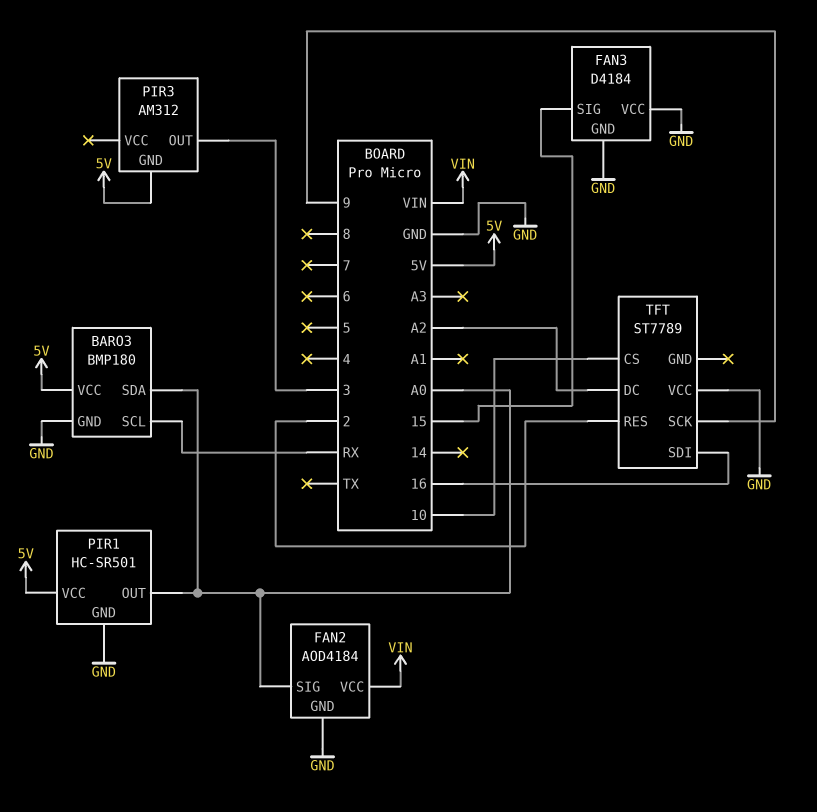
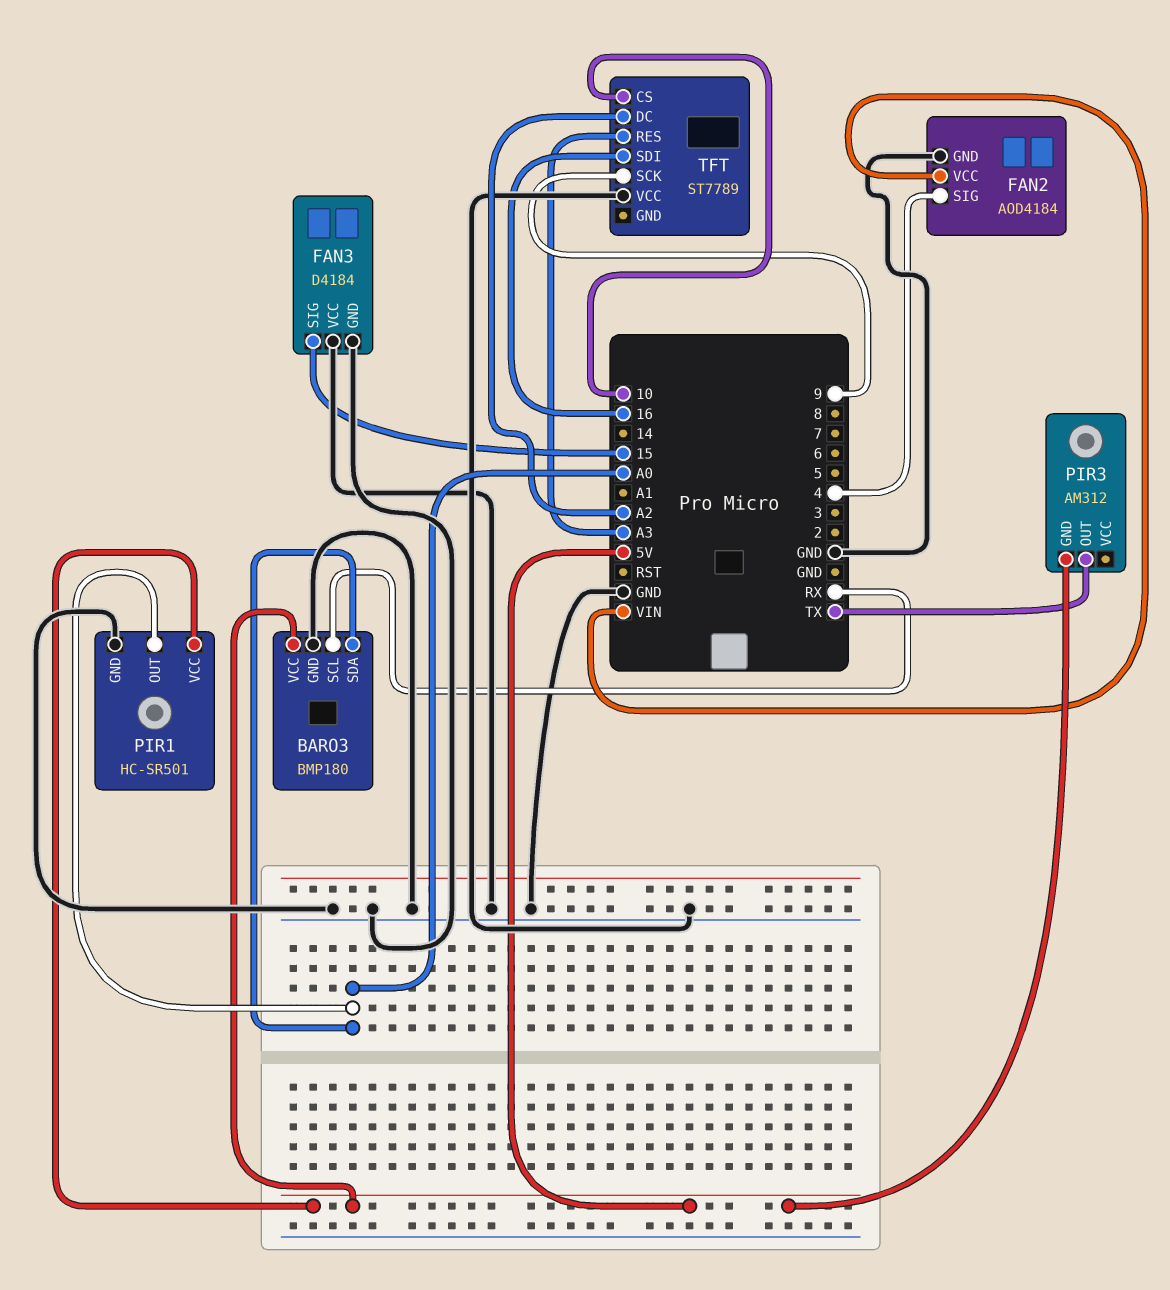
FAN2 pin SIG: A0 -> 4
PIR3 pin OUT: 3 -> TX
TFT pin RES: 2 -> A3

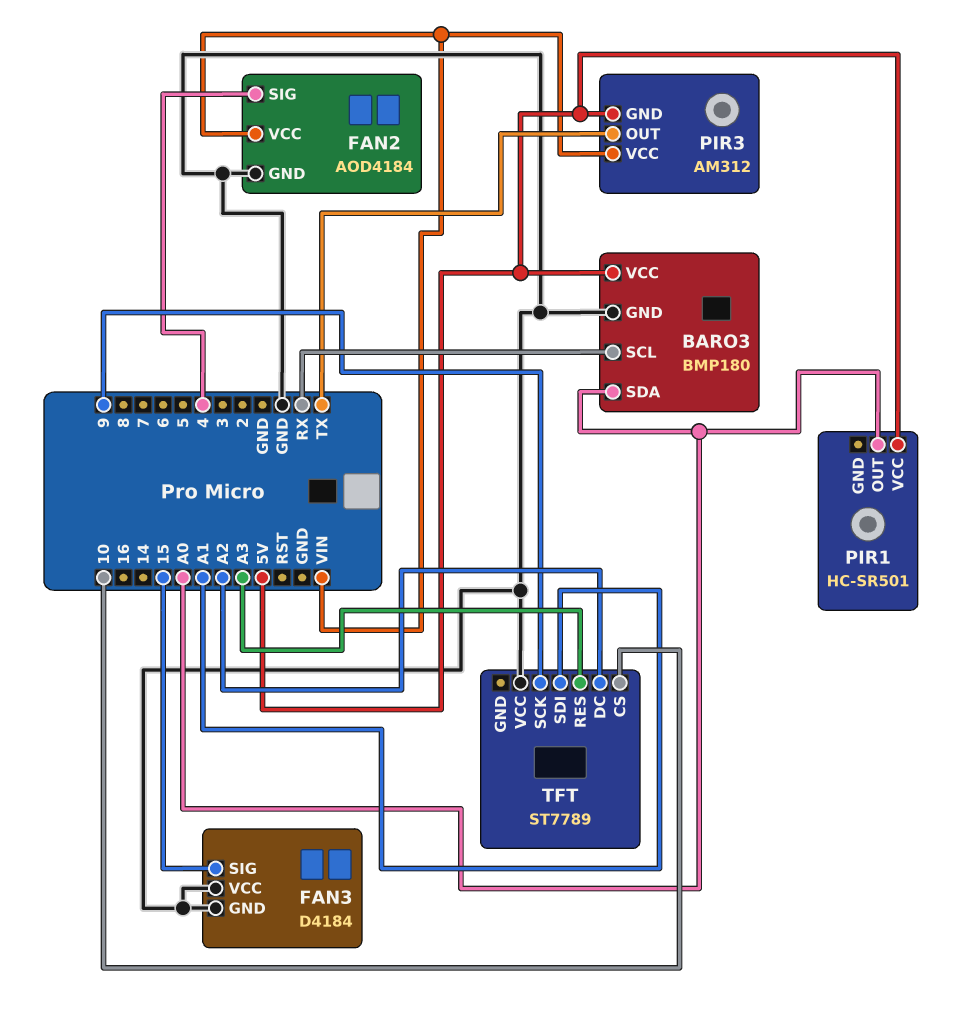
PIR1 pin GND: GND -> none
PIR3 pin VCC: none -> VIN
TFT pin SDI: 16 -> A1

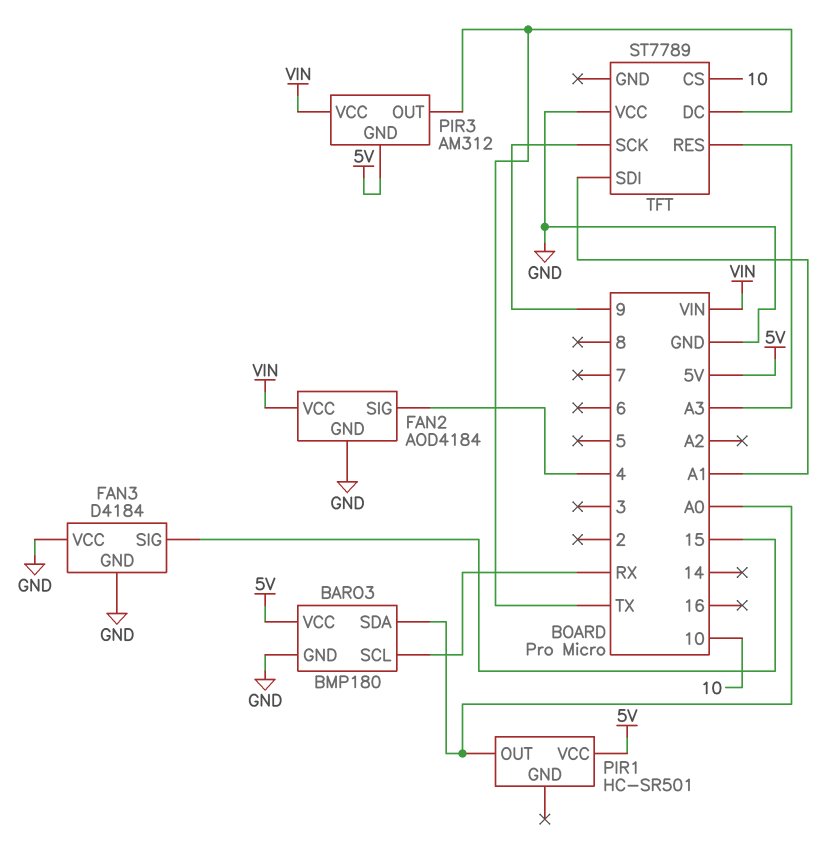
TFT pin DC: A2 -> TX

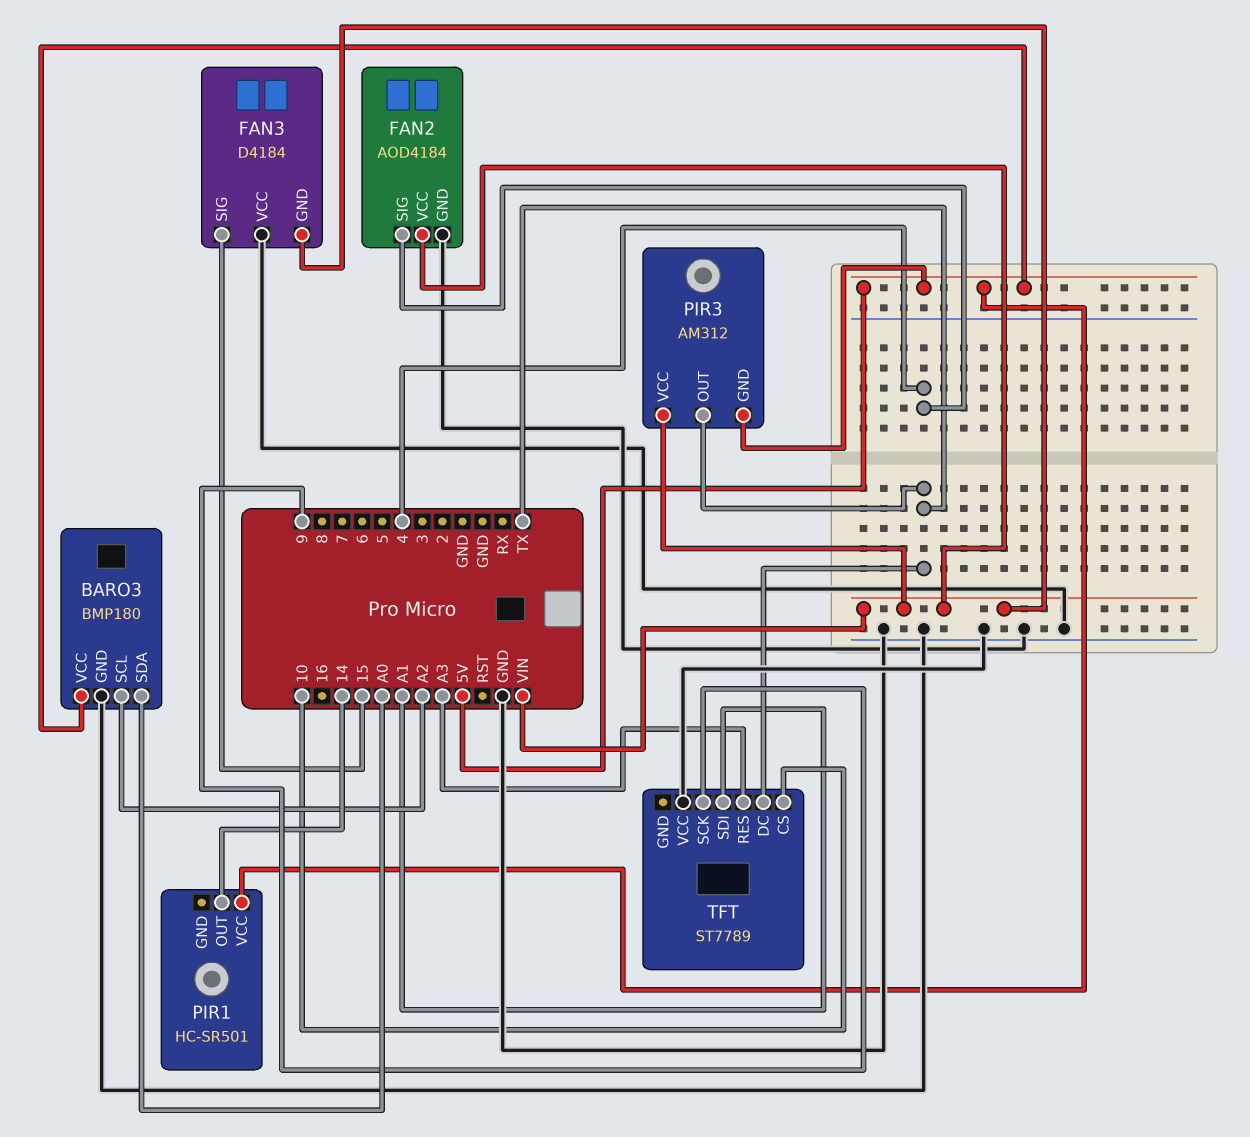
BARO3 pin SCL: RX -> A2
FAN3 pin GND: GND -> VIN
PIR1 pin OUT: A0 -> 14

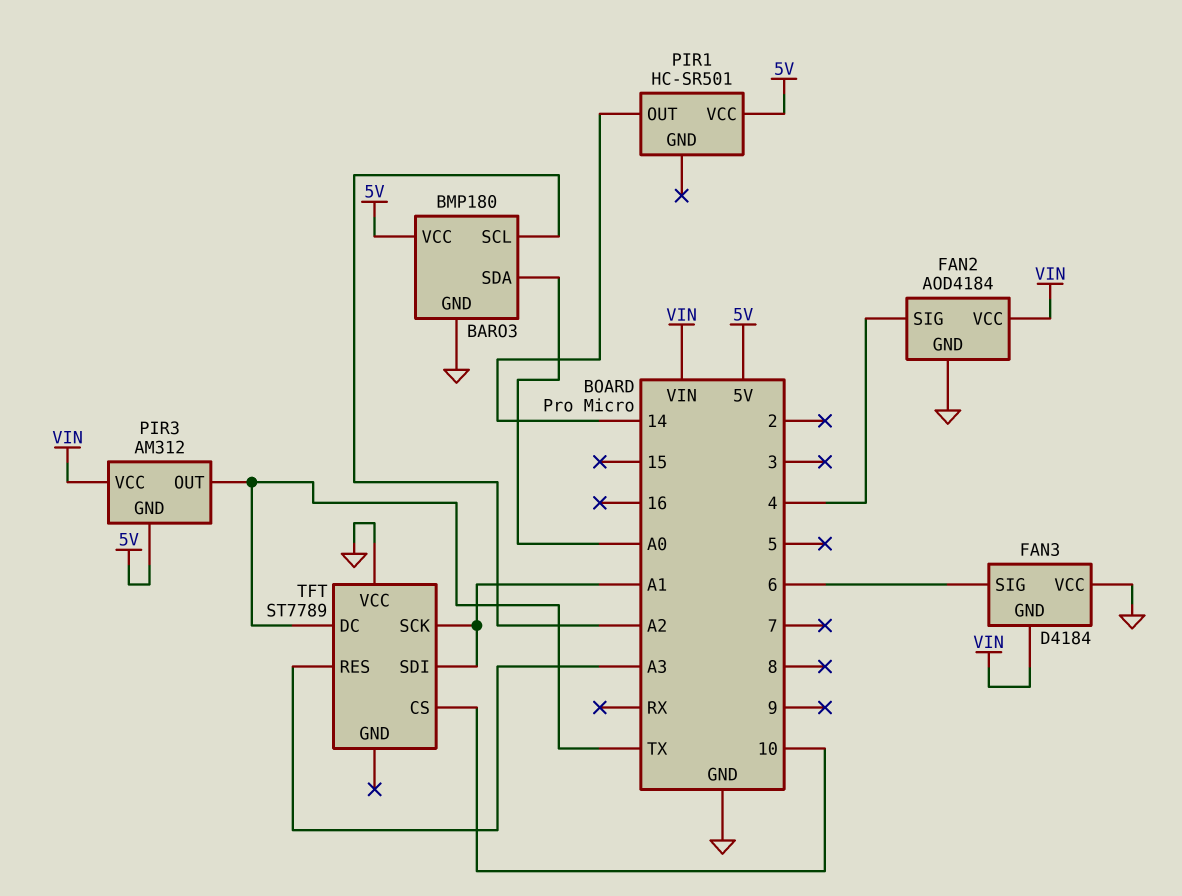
FAN3 pin SIG: 15 -> 6
TFT pin SCK: 9 -> A1

